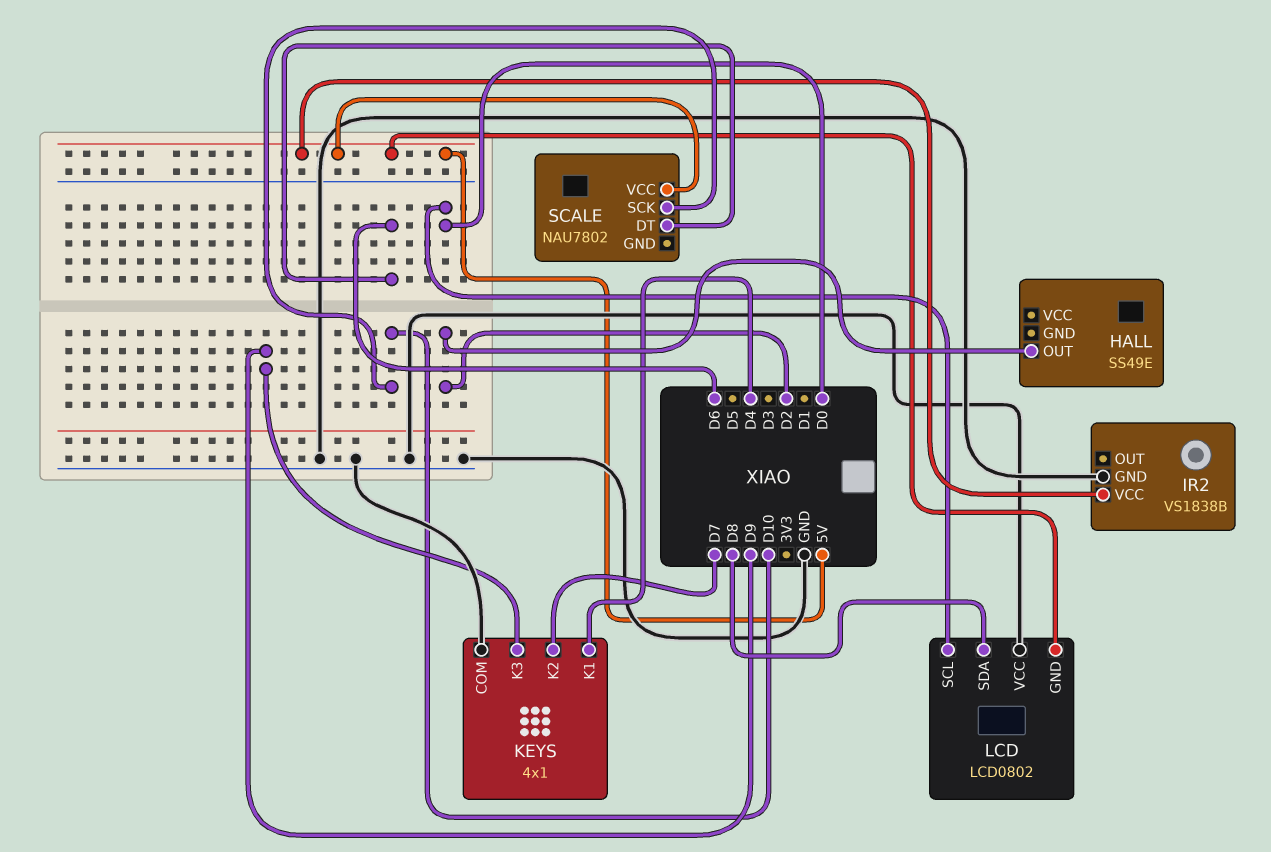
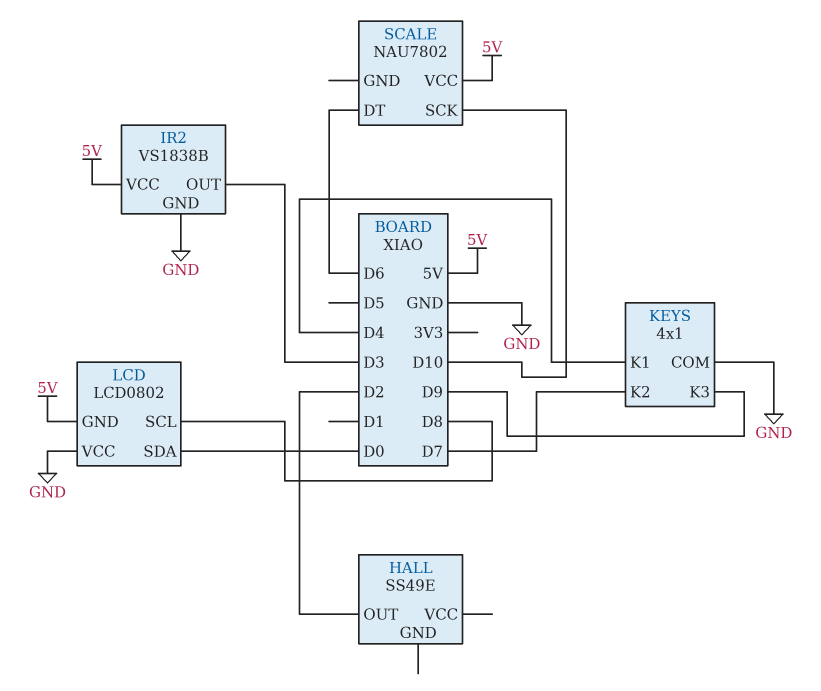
IR2 pin OUT: none -> D3
LCD pin SCL: D0 -> D8
LCD pin SDA: D8 -> D0

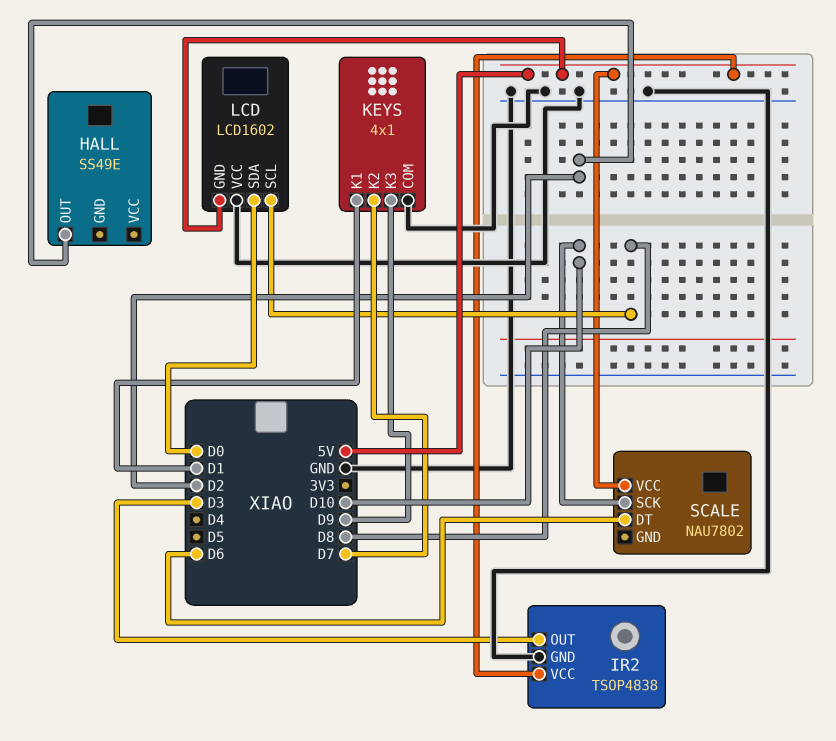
IR2: VS1838B -> TSOP4838
KEYS pin K1: D4 -> D1
LCD: LCD0802 -> LCD1602

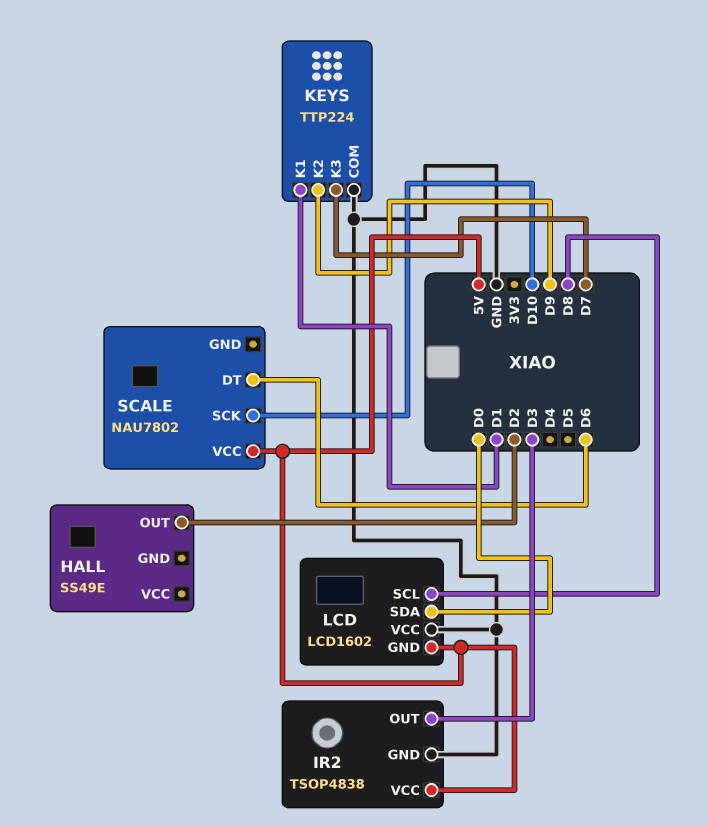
KEYS: 4x1 -> TTP224
KEYS pin K2: D7 -> D9
KEYS pin K3: D9 -> D7

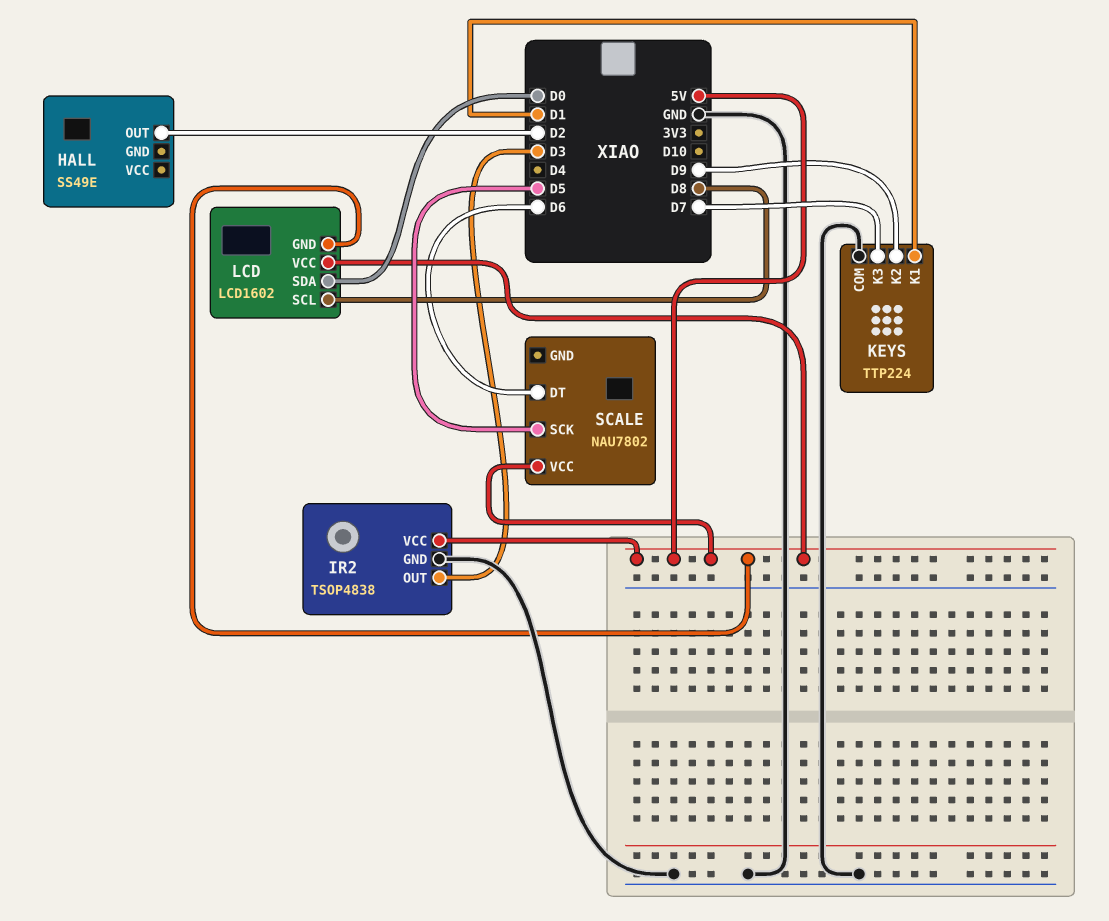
LCD pin VCC: GND -> 5V
SCALE pin SCK: D10 -> D5

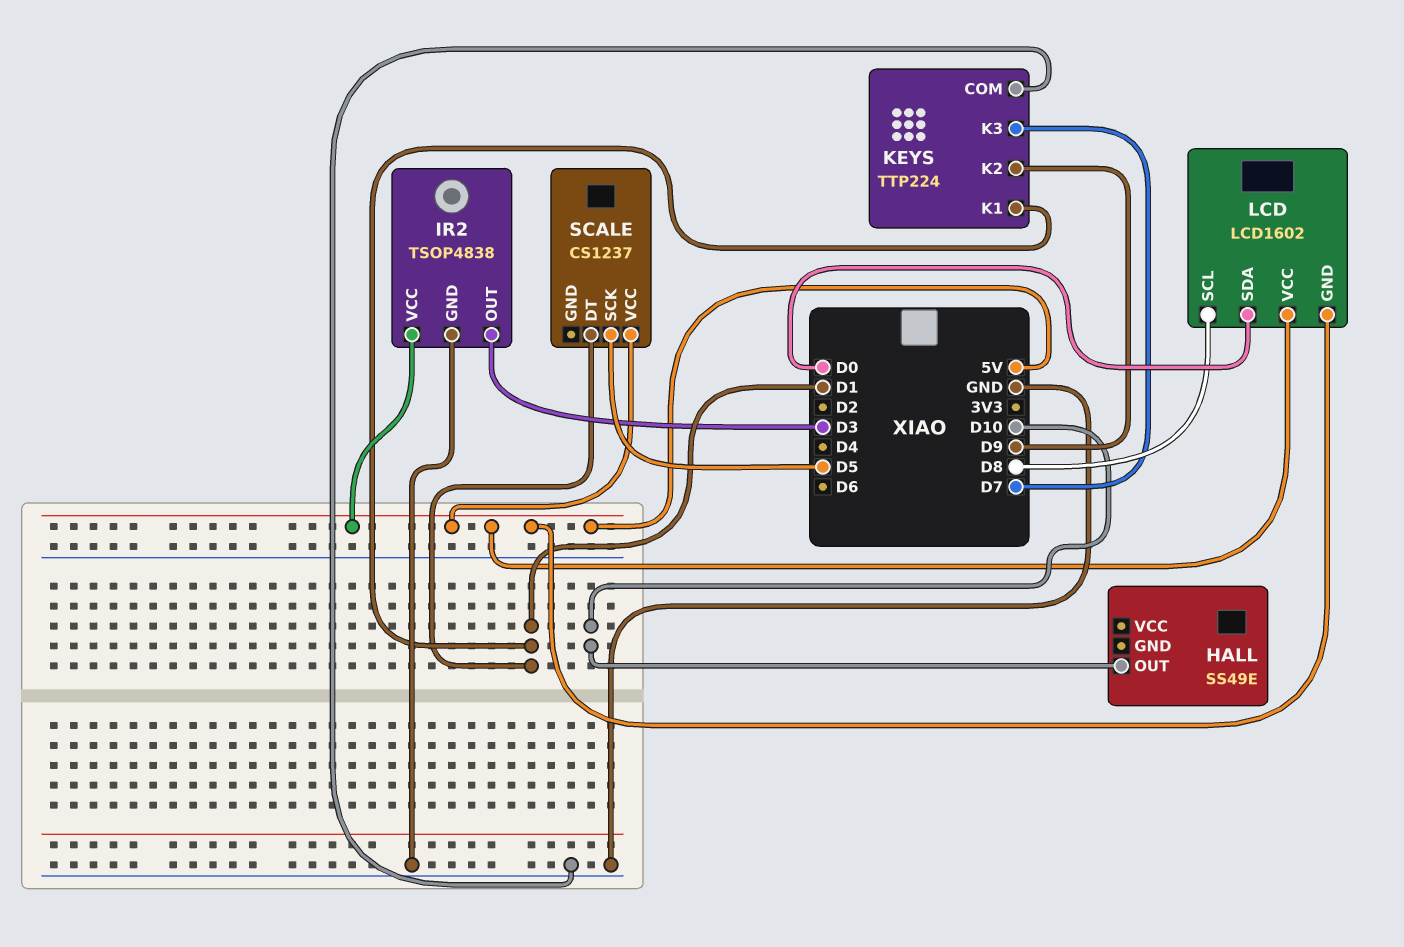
HALL pin OUT: D2 -> D10
SCALE: NAU7802 -> CS1237
SCALE pin DT: D6 -> D1

